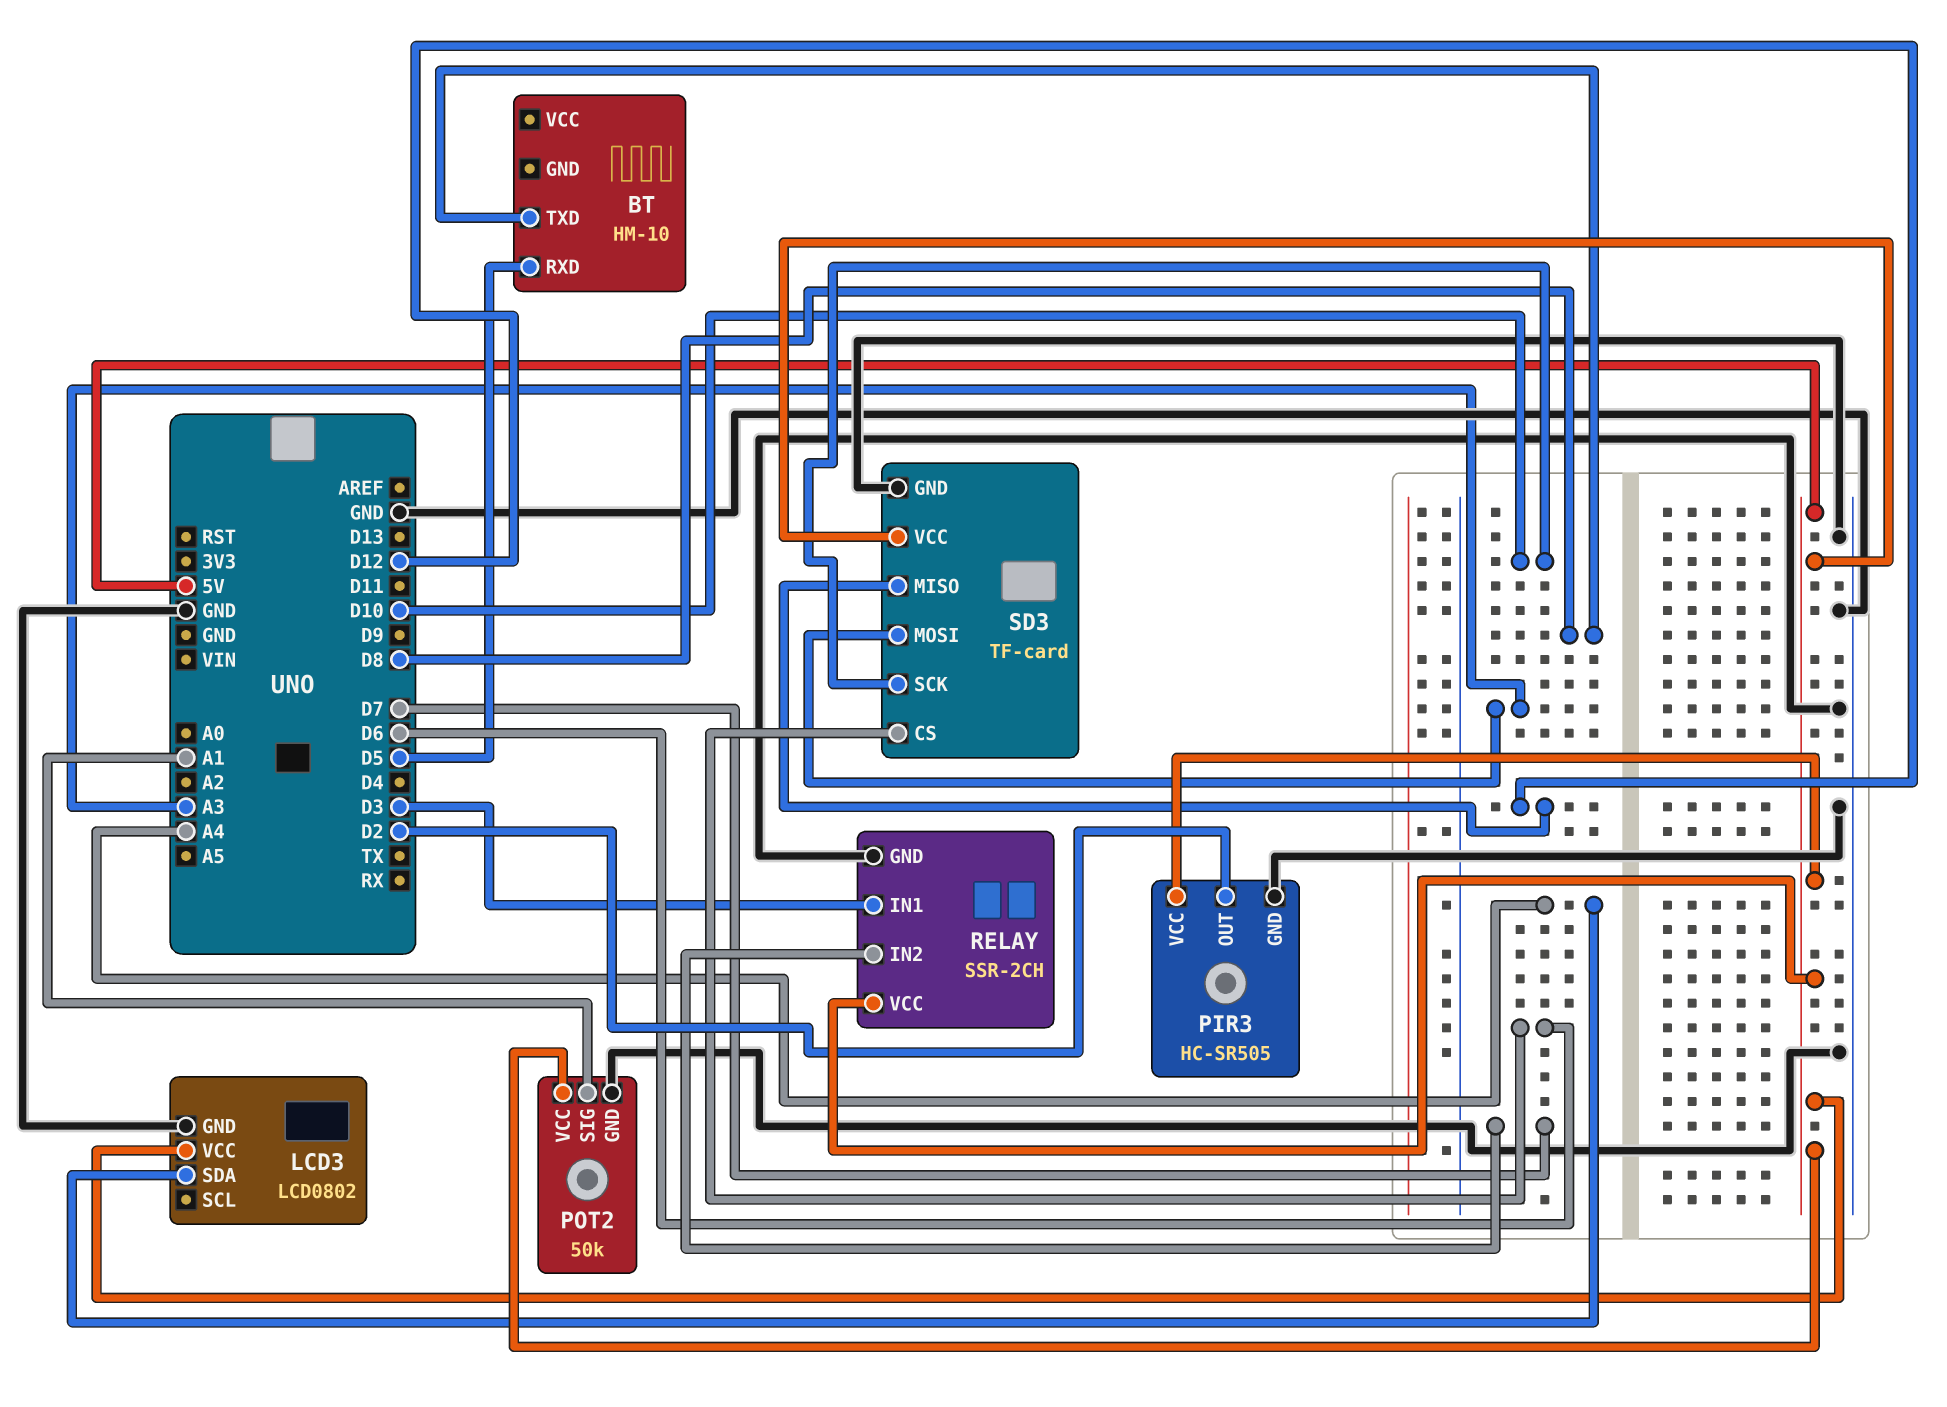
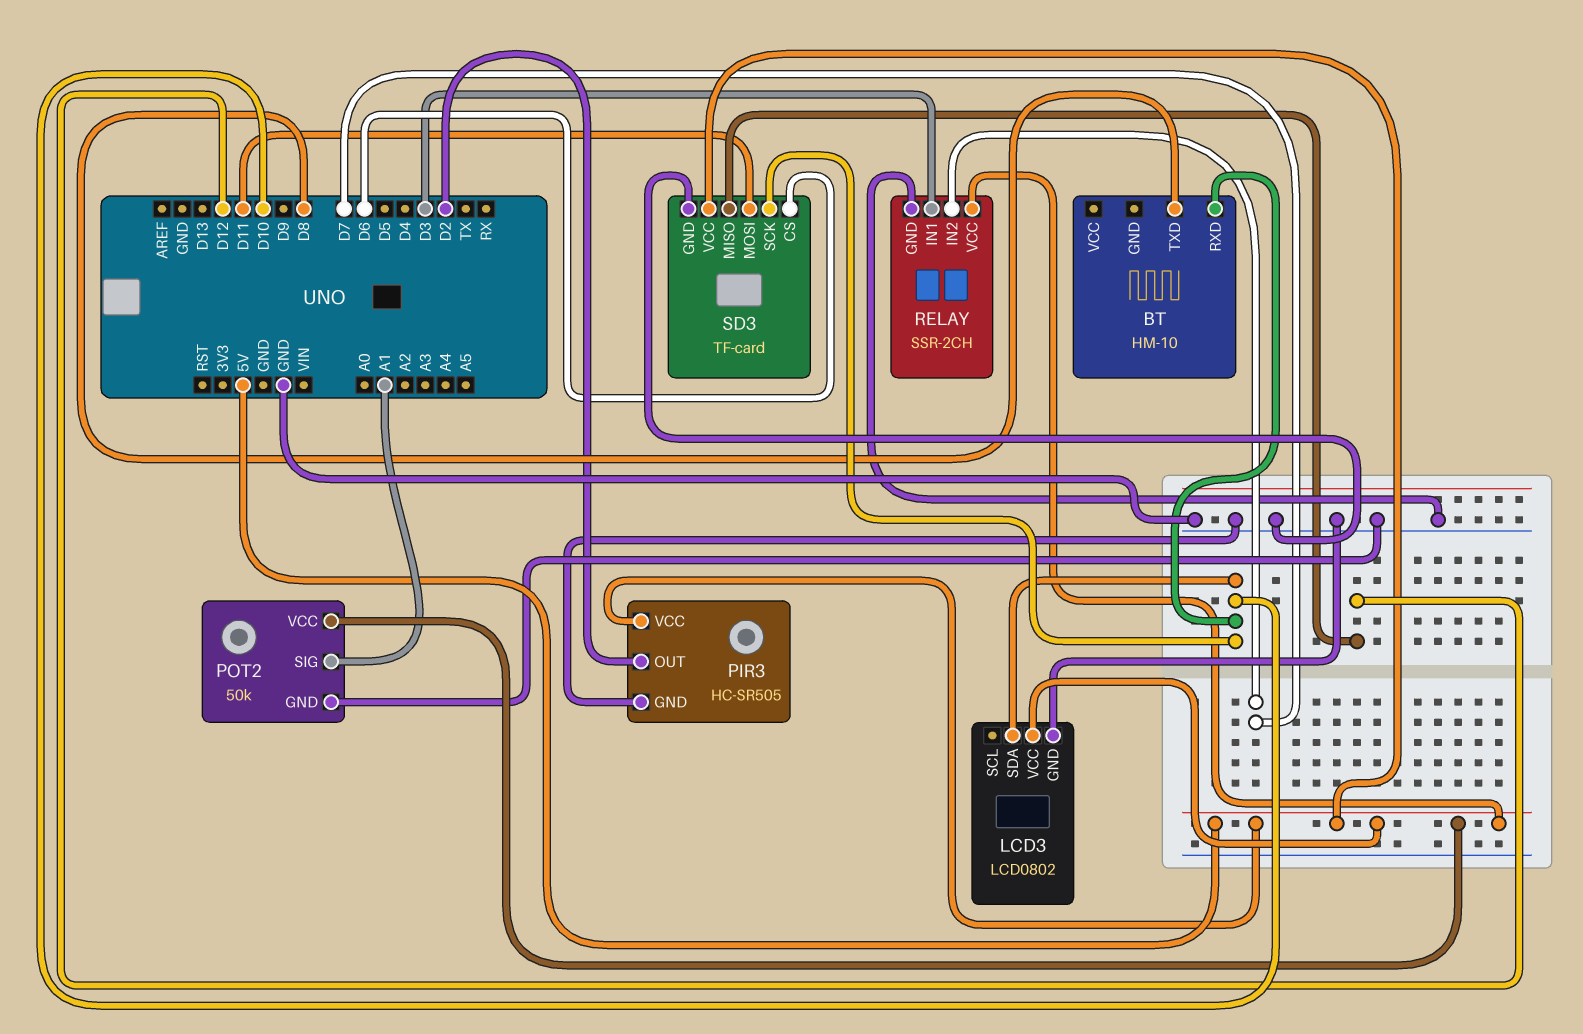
BT pin RXD: D5 -> D10
LCD3 pin SDA: A4 -> D10
SD3 pin MOSI: A3 -> D11

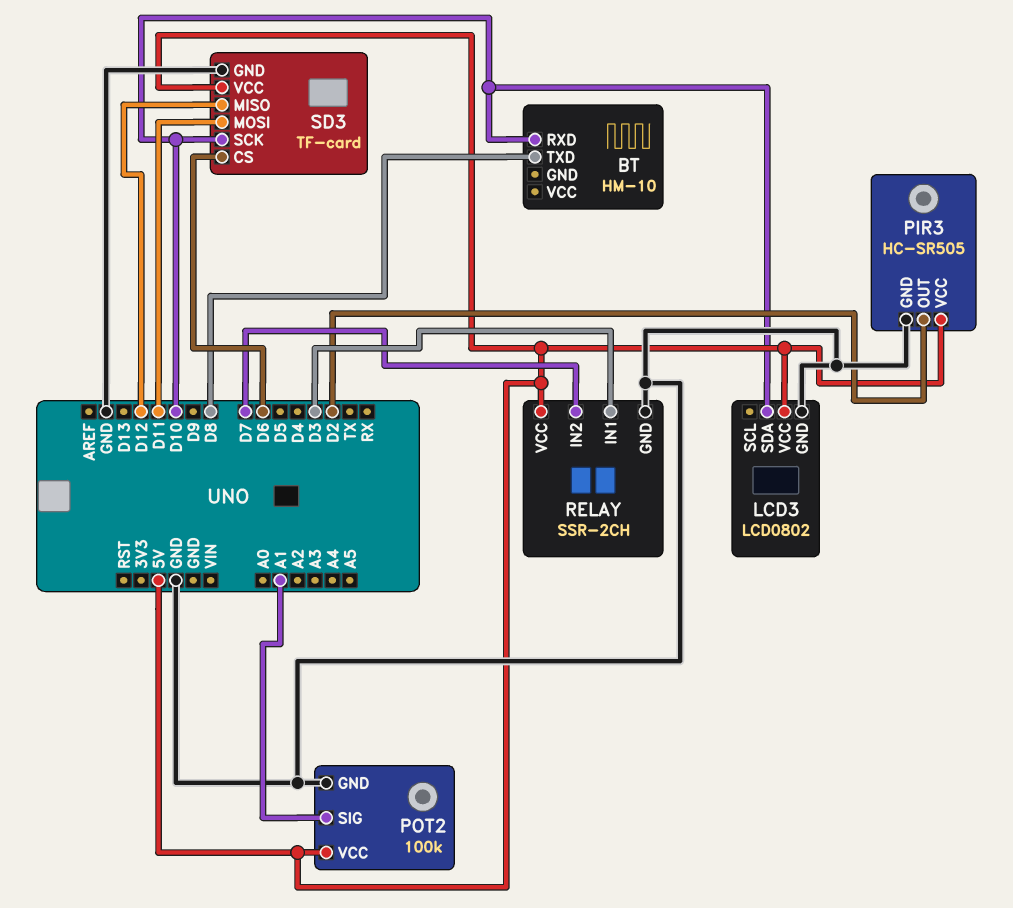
POT2: 50k -> 100k

